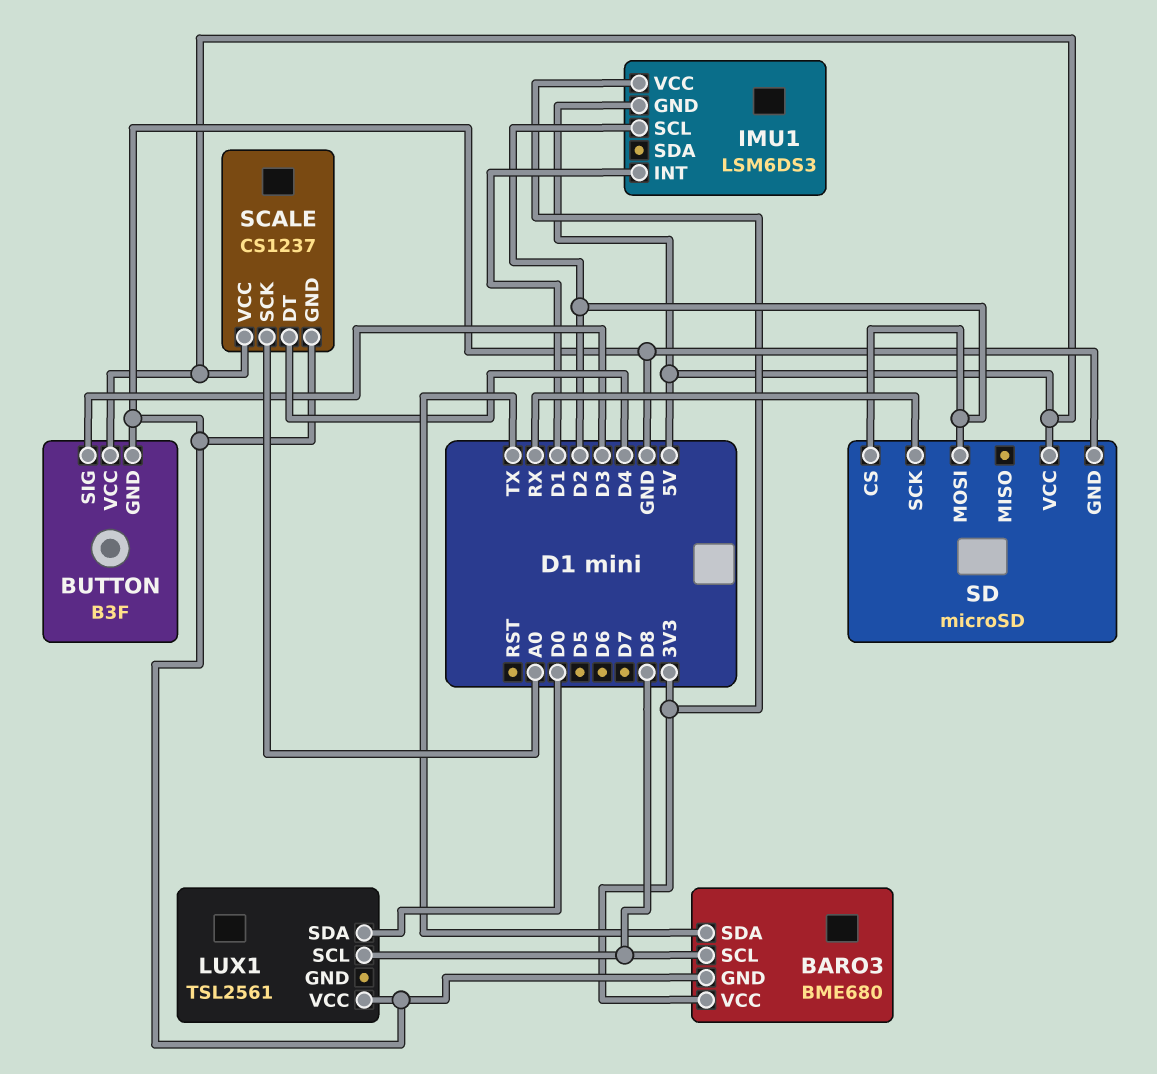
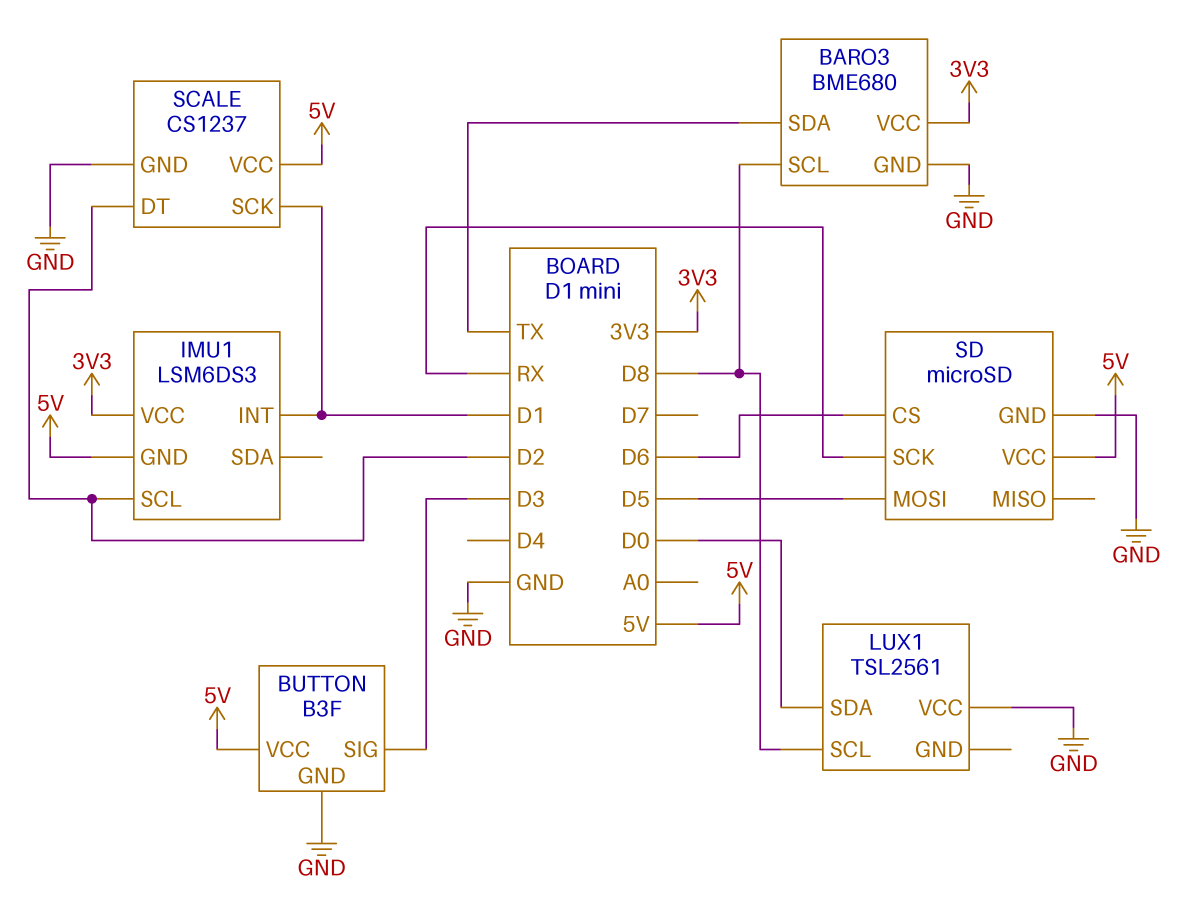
SCALE pin DT: D4 -> D2
SCALE pin SCK: A0 -> D1
SD pin CS: D2 -> D6
SD pin MOSI: D2 -> D5

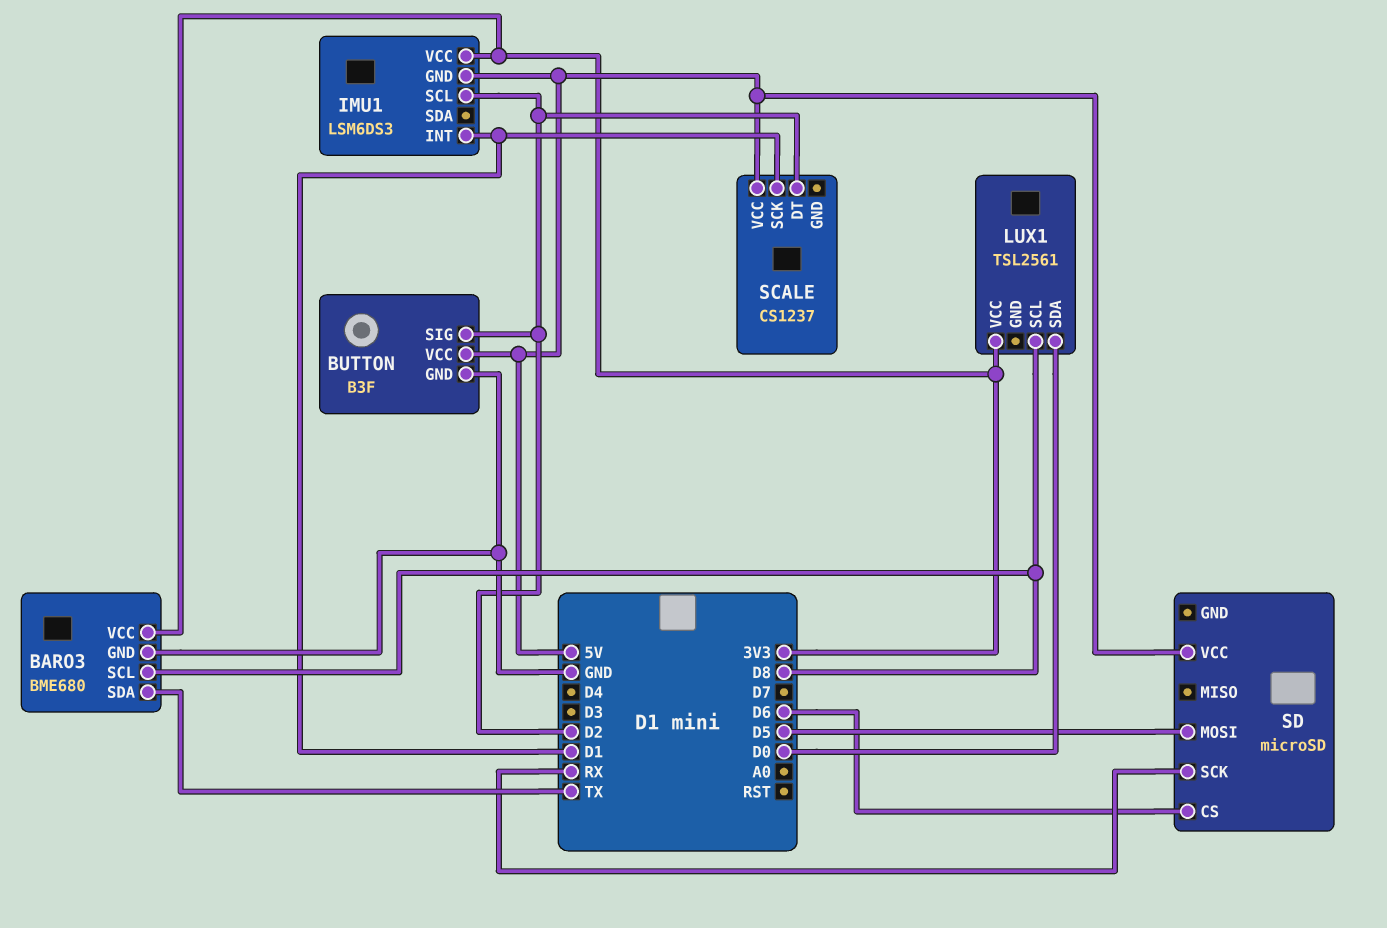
BUTTON pin SIG: D3 -> D2
LUX1 pin VCC: GND -> 3V3
SCALE pin GND: GND -> none
SD pin GND: GND -> none

